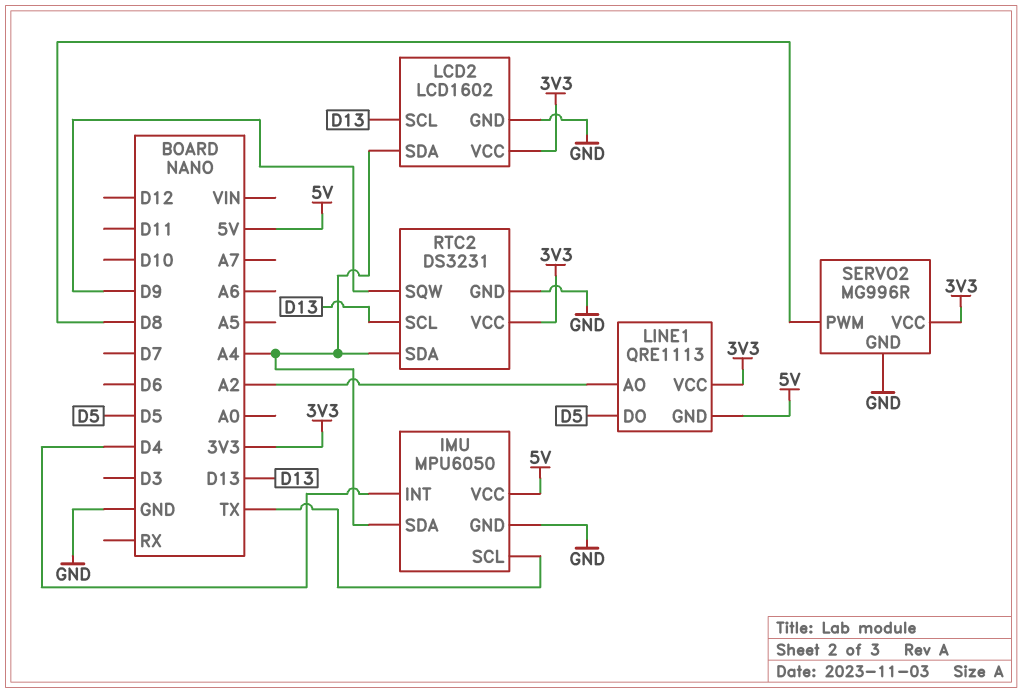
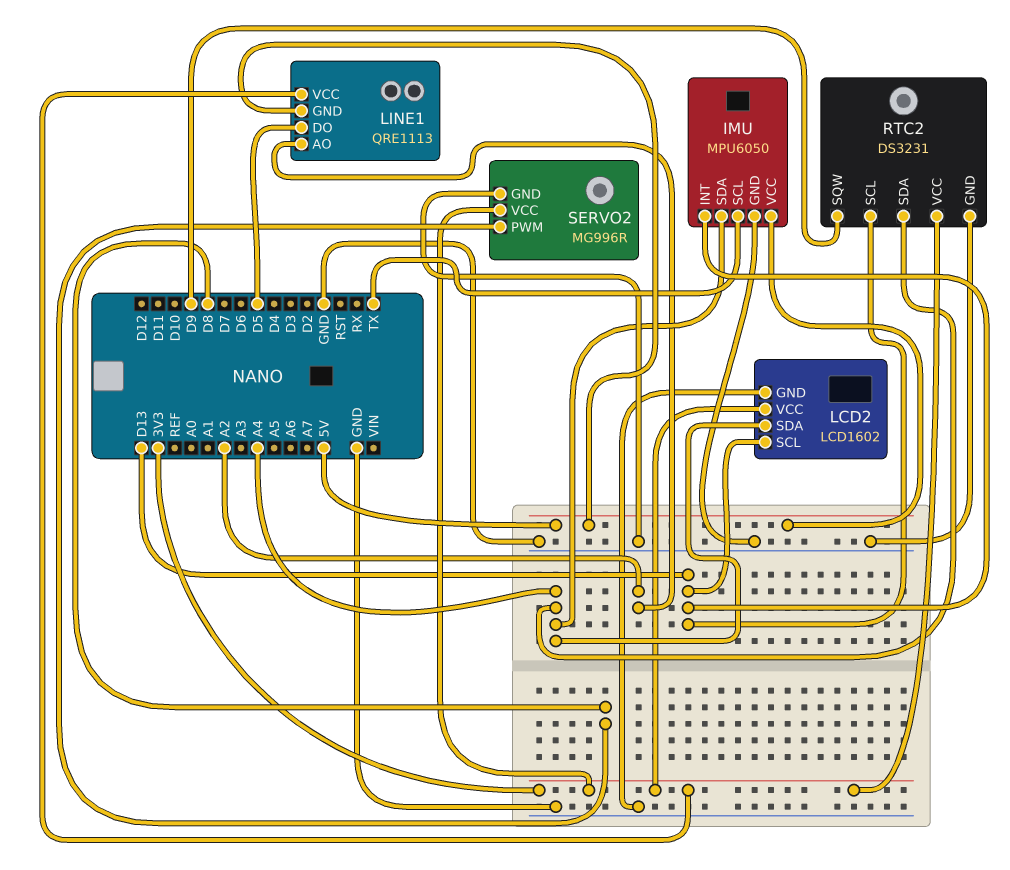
IMU pin INT: D4 -> D13

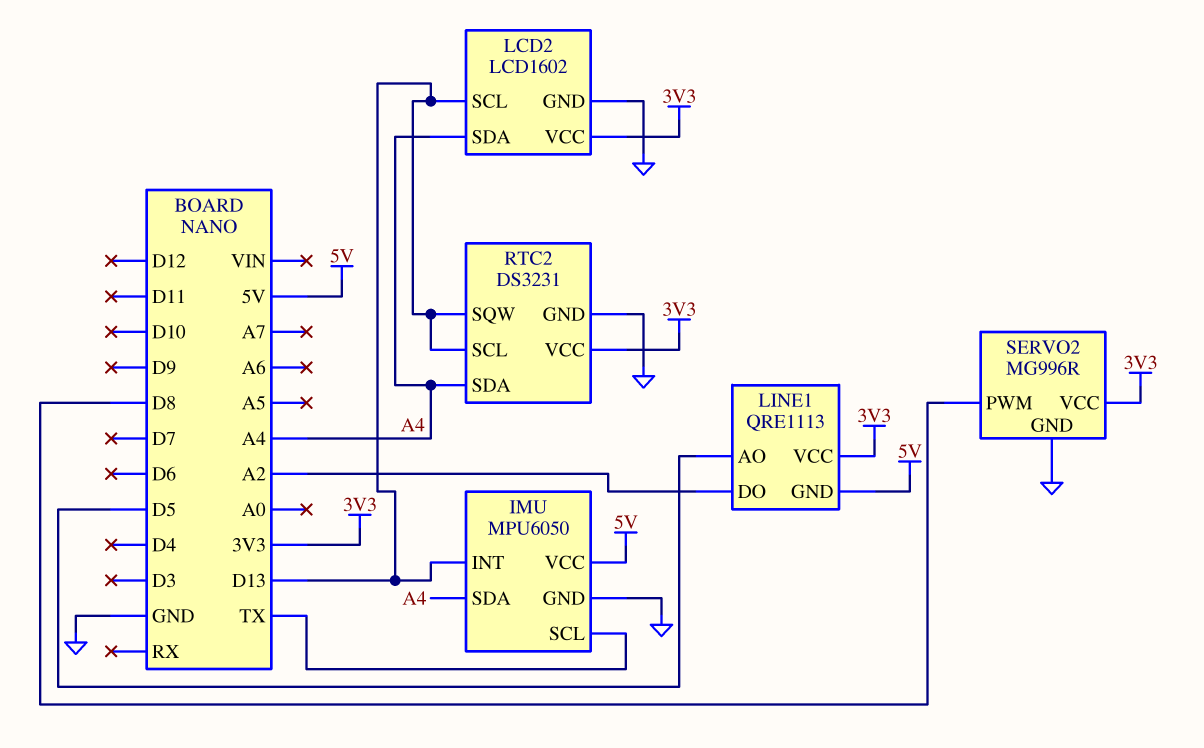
LINE1 pin AO: A2 -> D5
LINE1 pin DO: D5 -> A2
RTC2 pin SQW: D9 -> D13

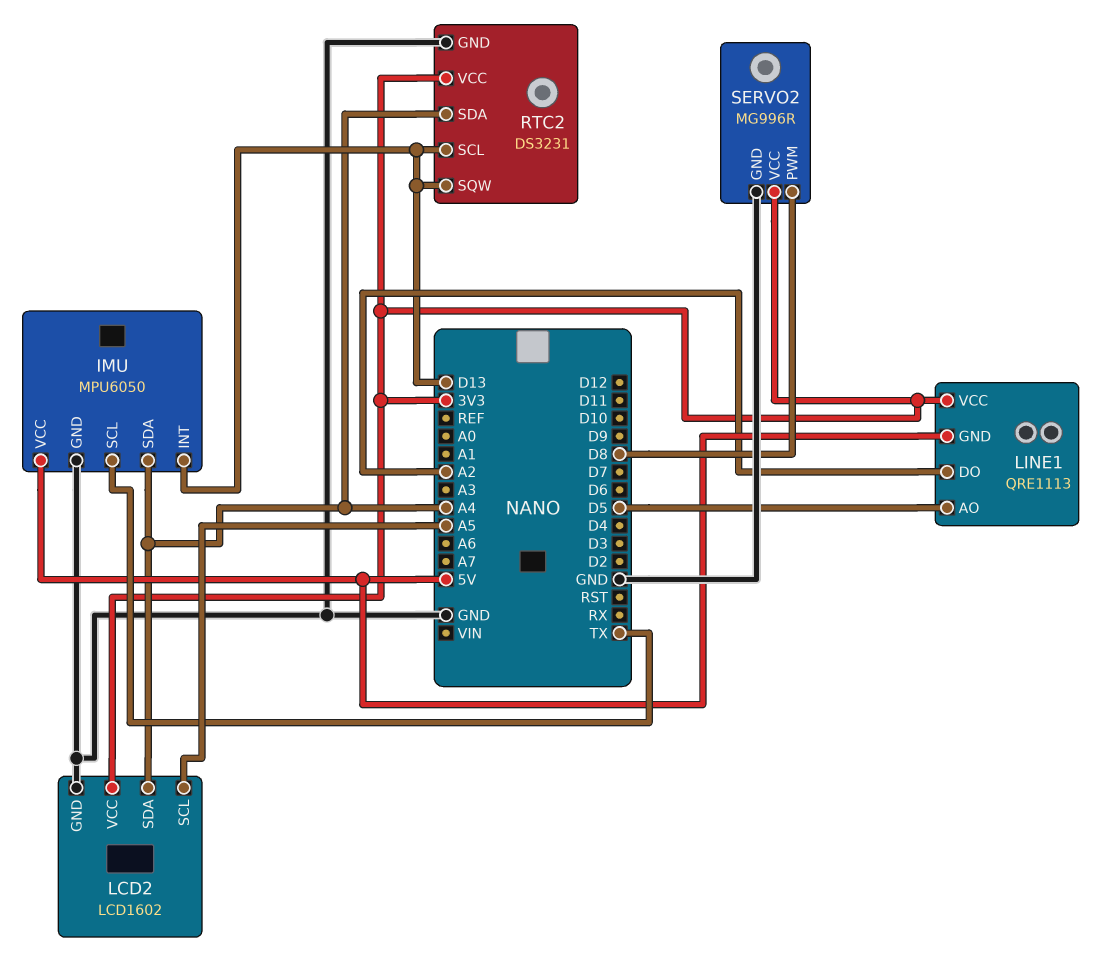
LCD2 pin SCL: D13 -> A5

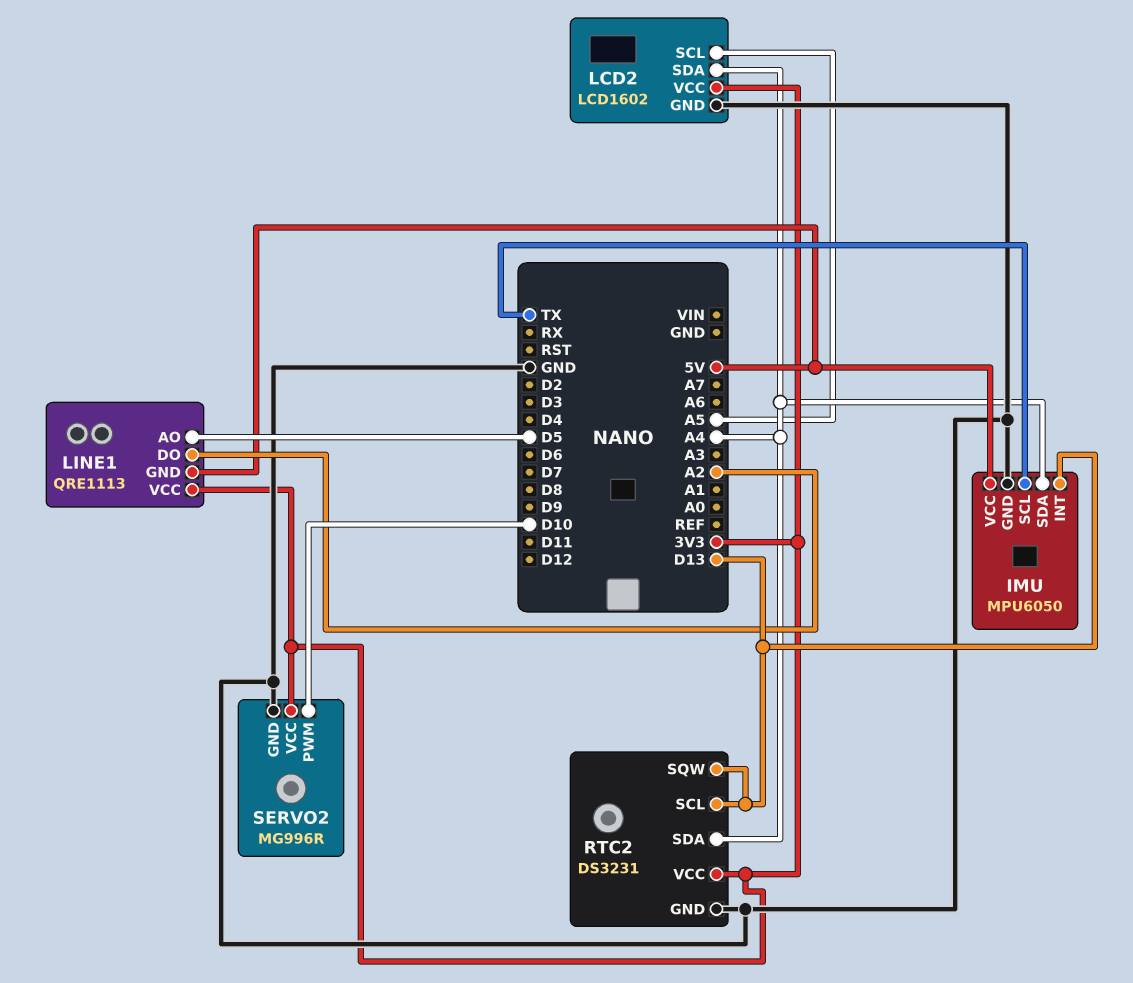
SERVO2 pin PWM: D8 -> D10

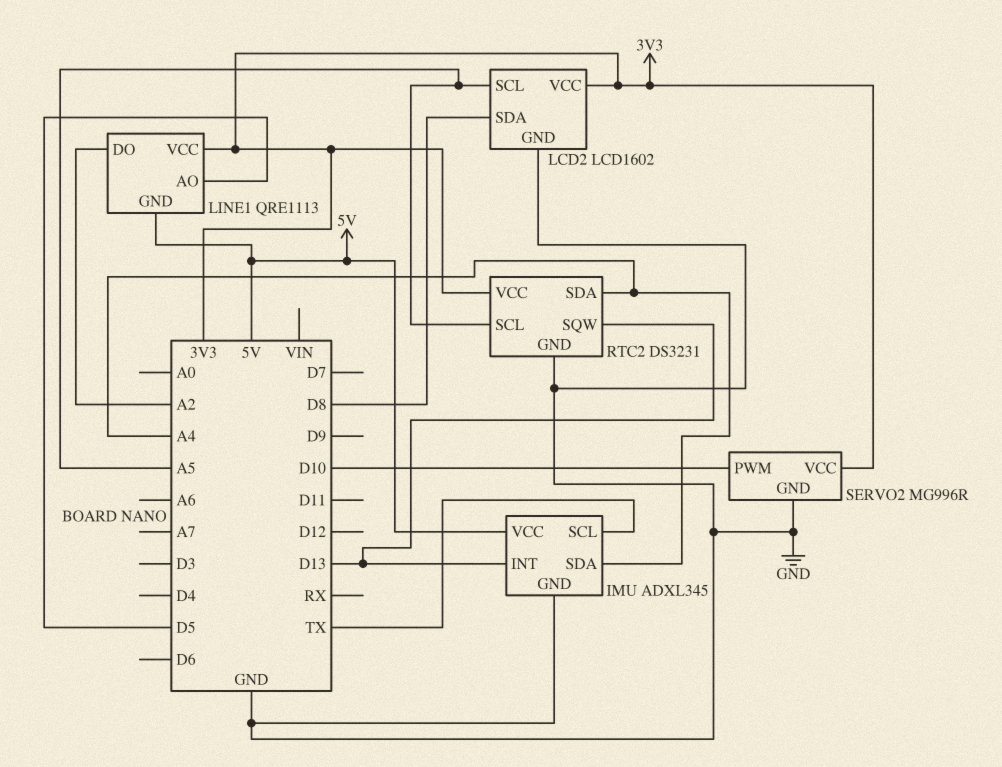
IMU: MPU6050 -> ADXL345
LCD2 pin SDA: A4 -> D8
RTC2 pin SCL: D13 -> A5

